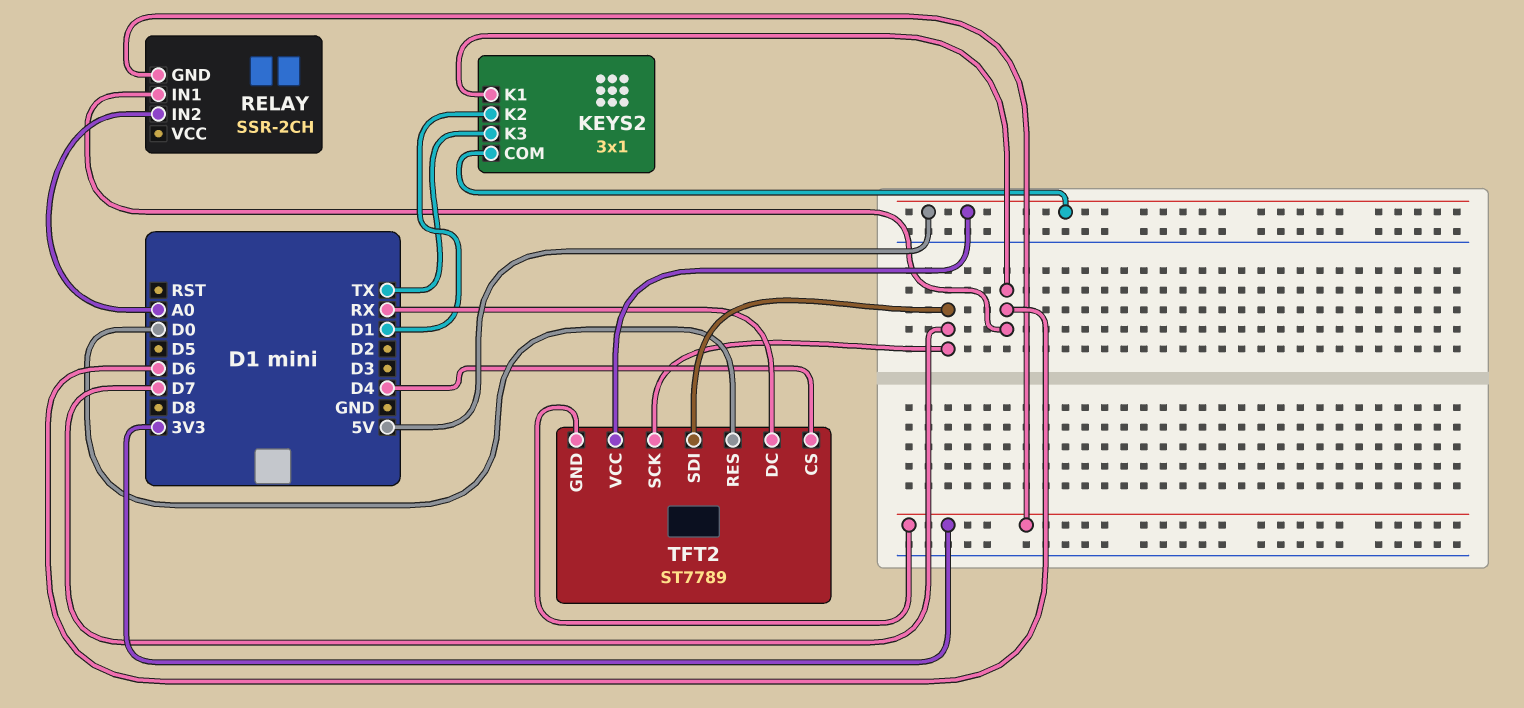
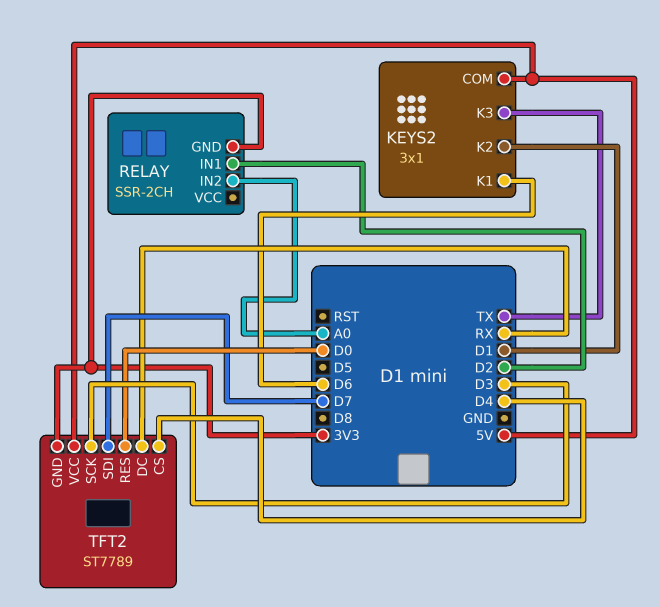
RELAY pin IN1: D6 -> D2
TFT2 pin SCK: D7 -> D3

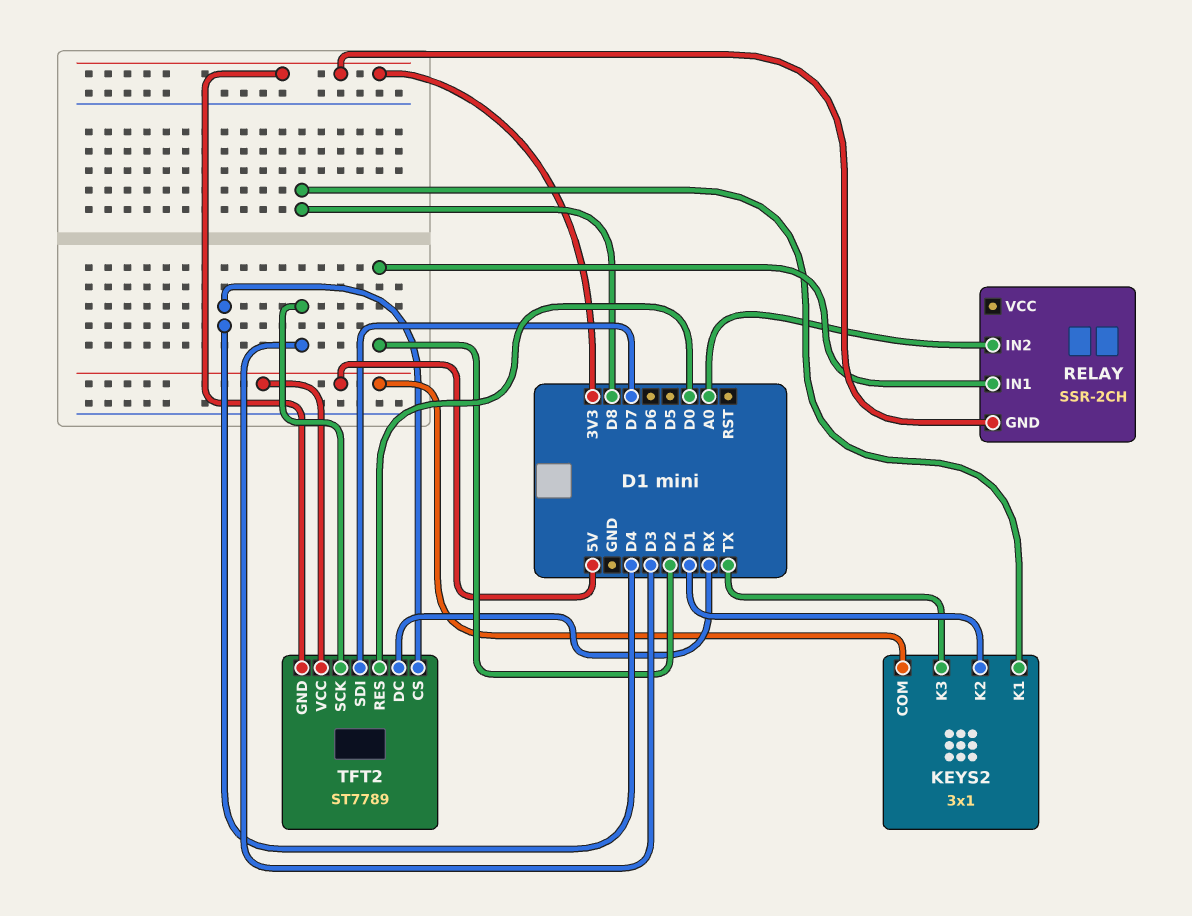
KEYS2 pin K1: D6 -> D8

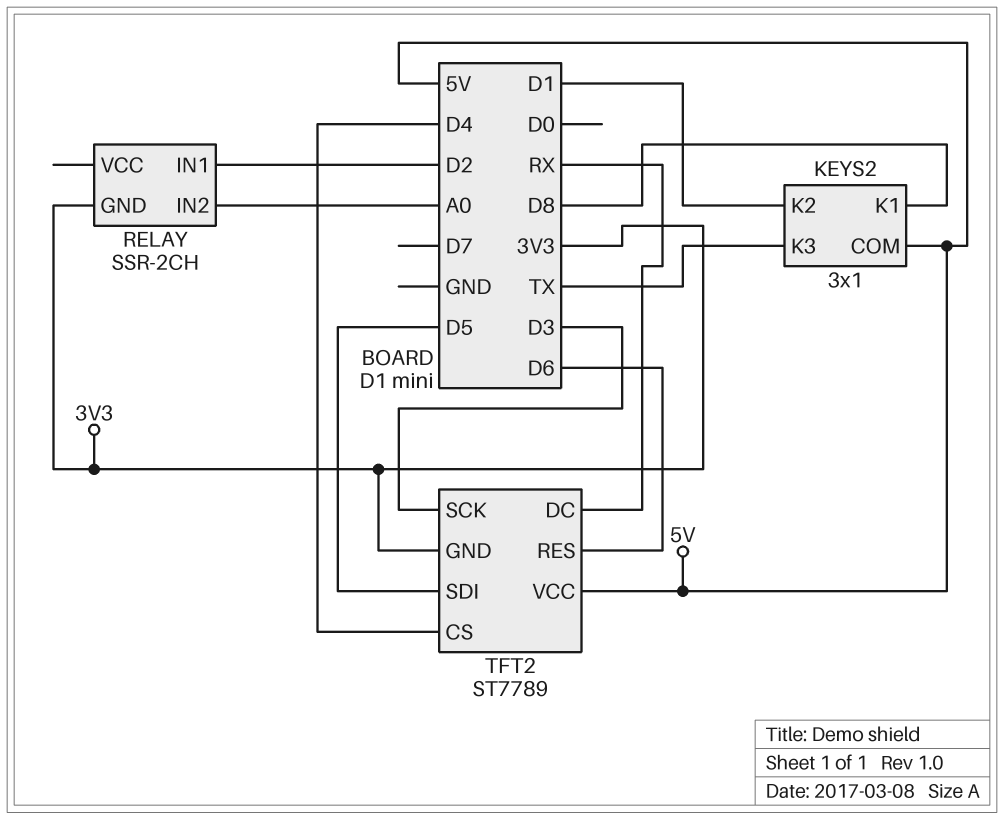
TFT2 pin RES: D0 -> D6
TFT2 pin SDI: D7 -> D5

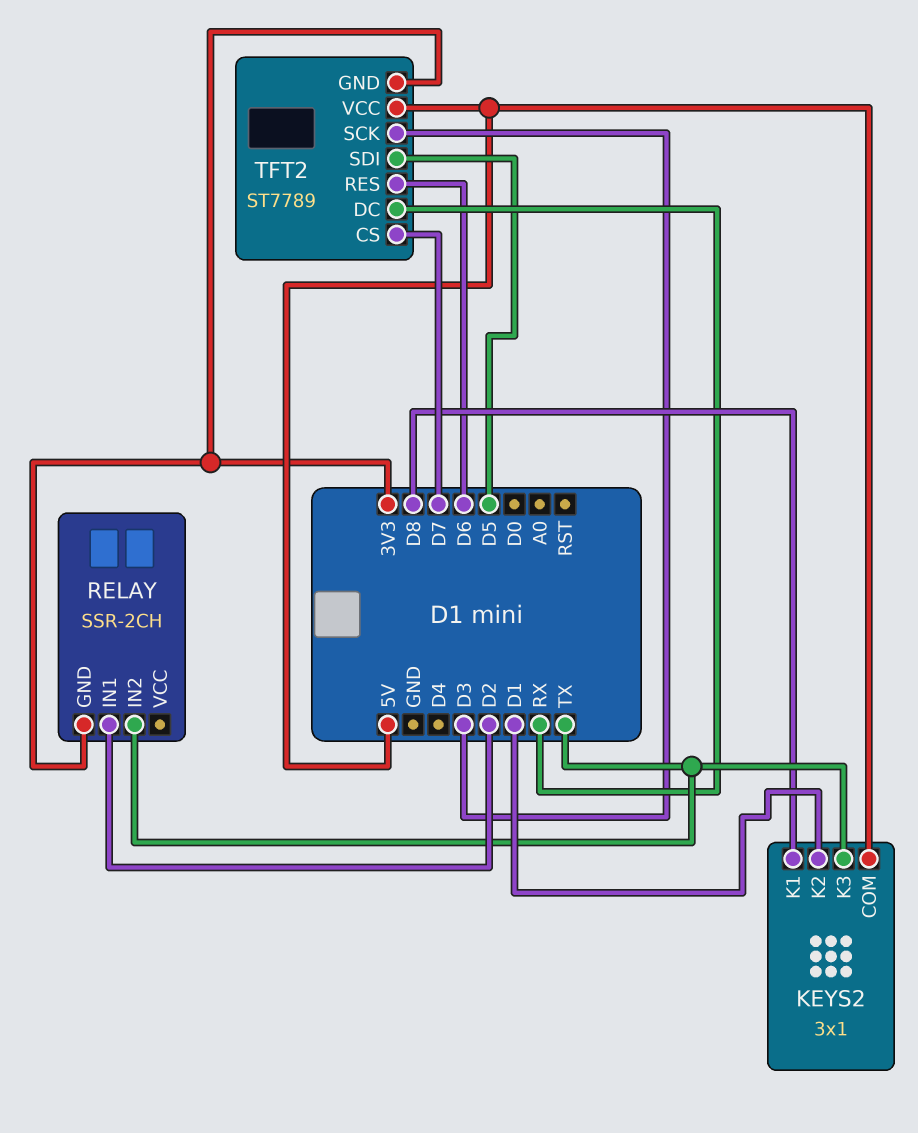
RELAY pin IN2: A0 -> TX
TFT2 pin CS: D4 -> D7

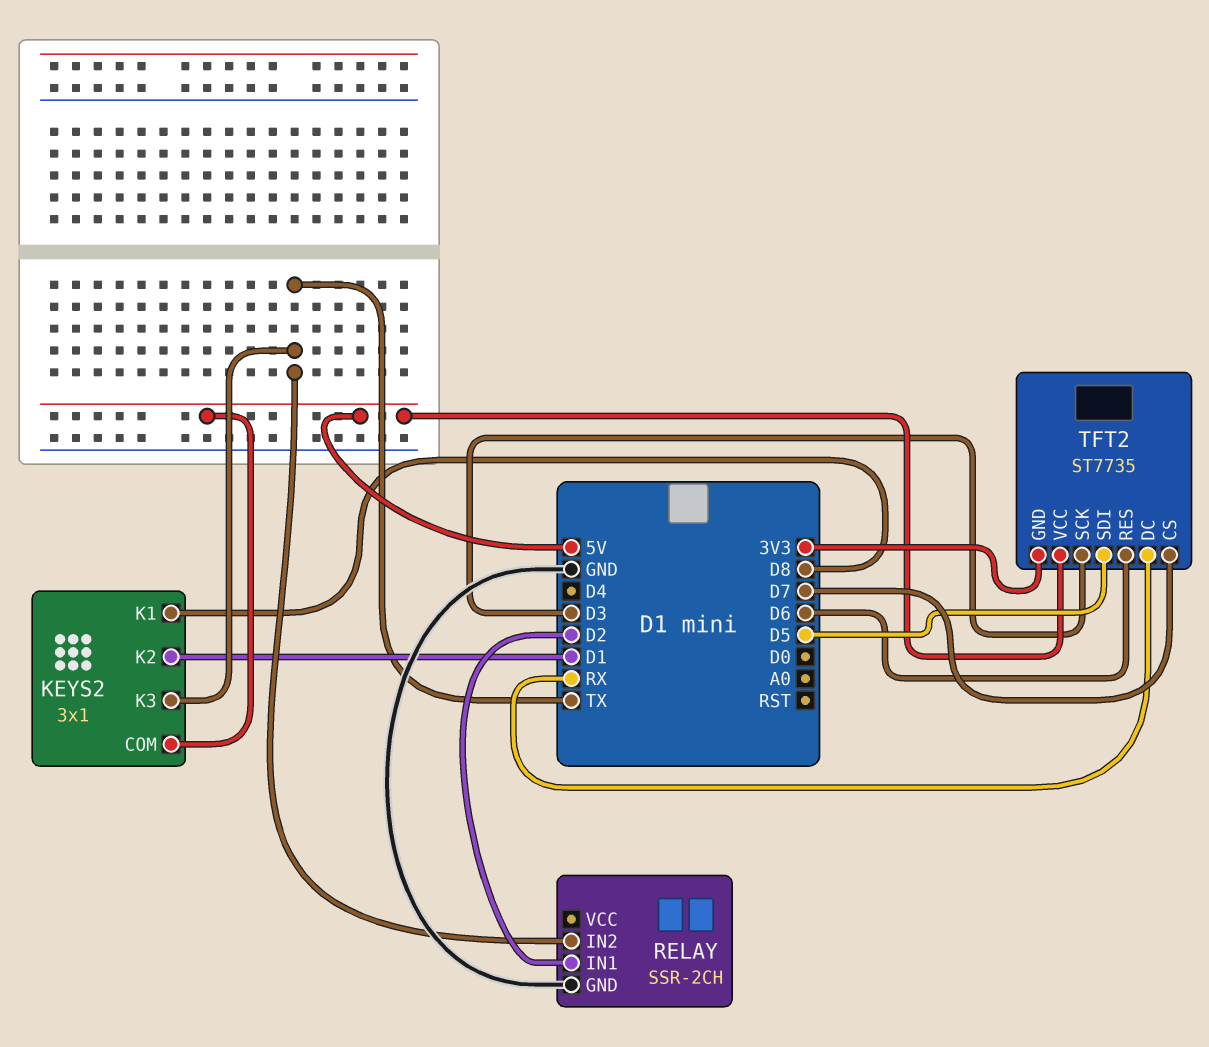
RELAY pin GND: 3V3 -> GND
TFT2: ST7789 -> ST7735

